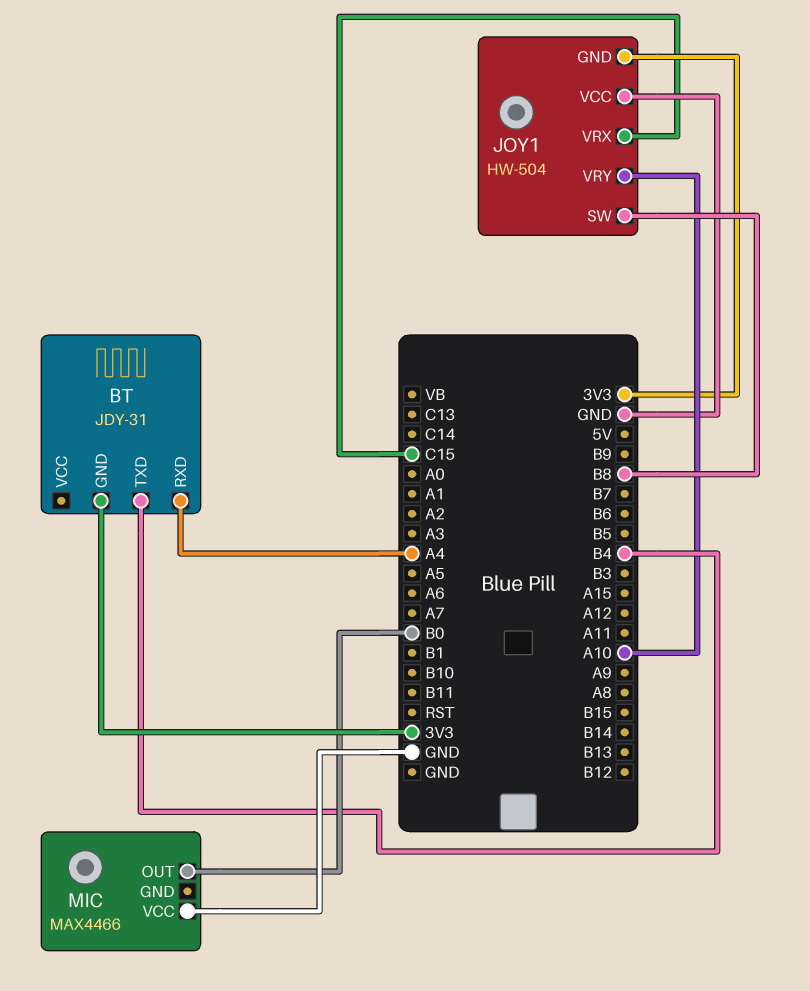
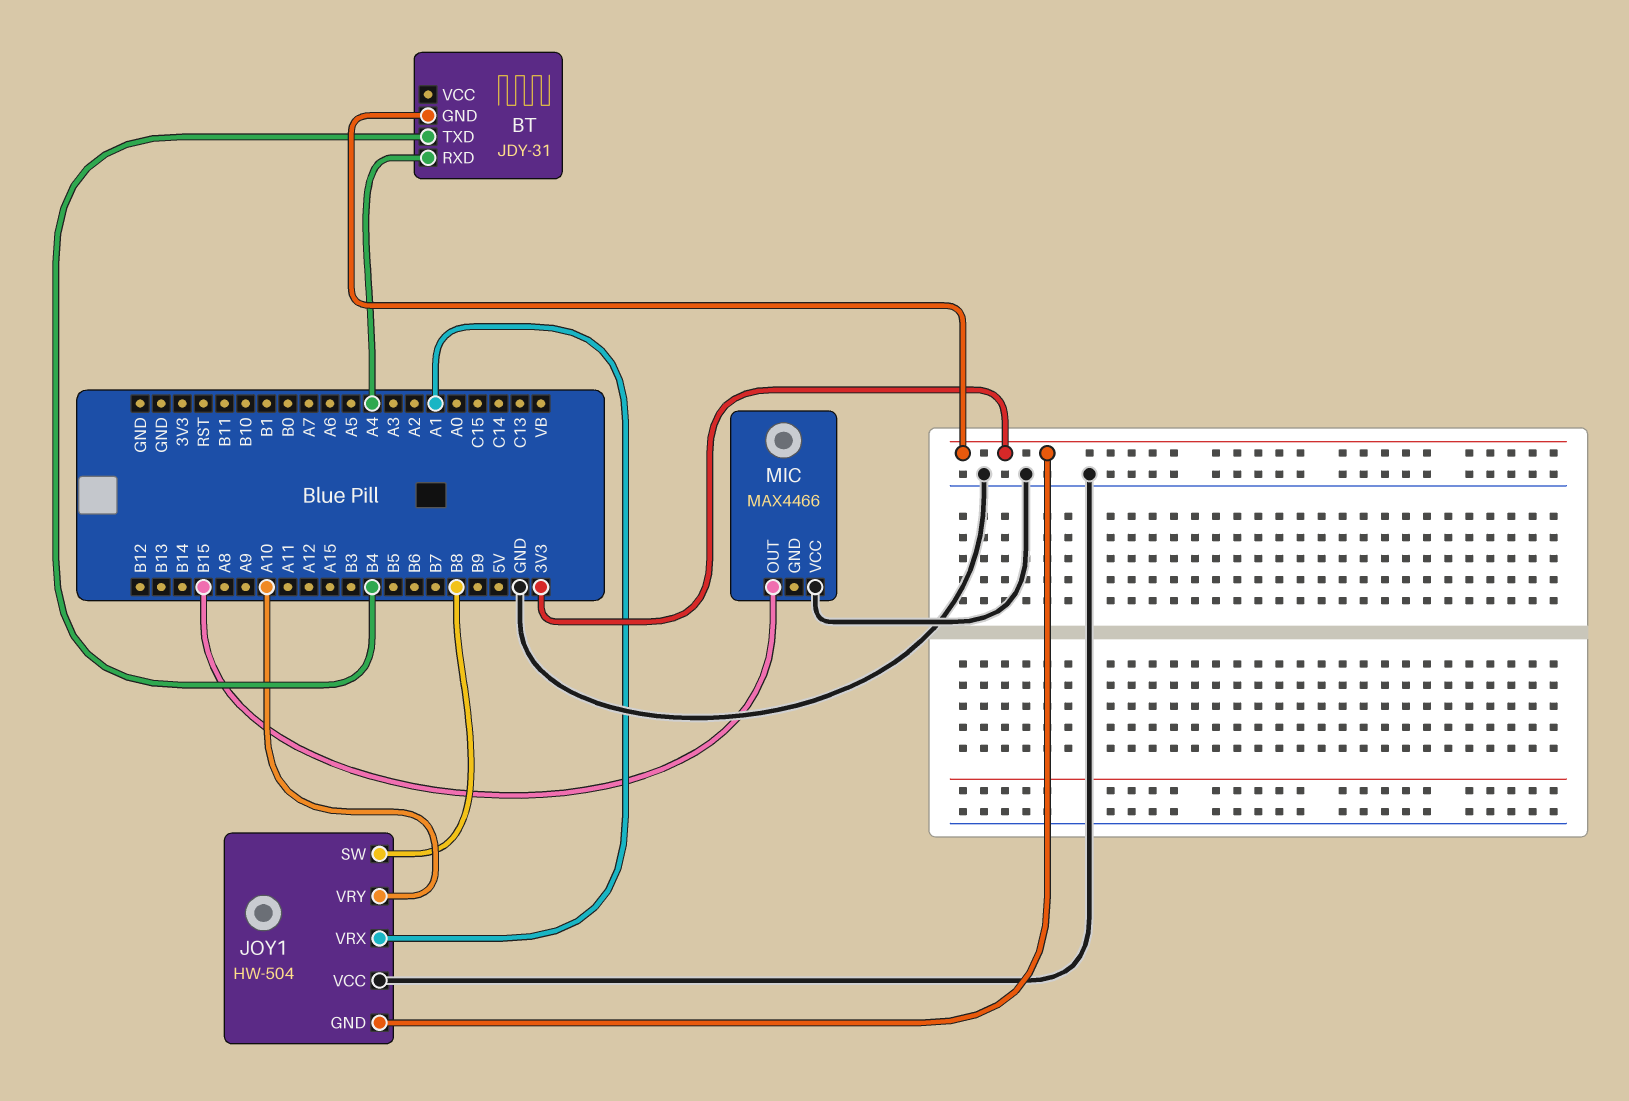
JOY1 pin VRX: C15 -> A1
MIC pin OUT: B0 -> B15

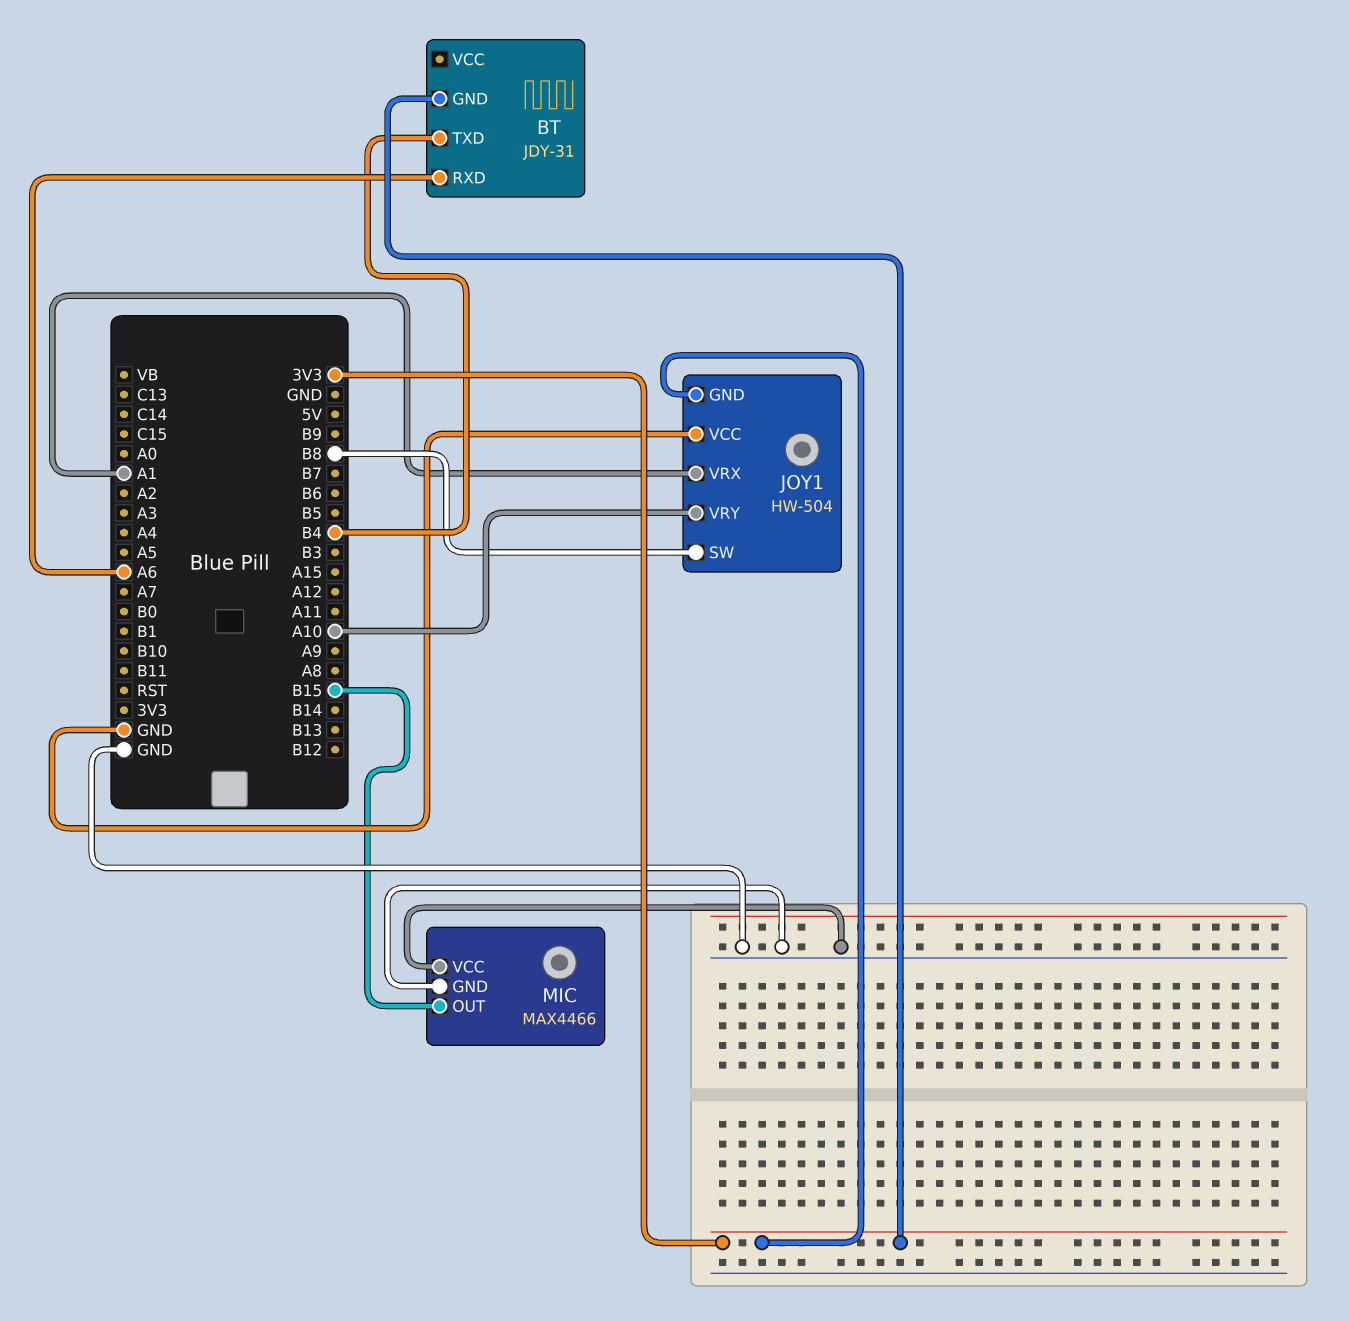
BT pin RXD: A4 -> A6
MIC pin GND: none -> GND

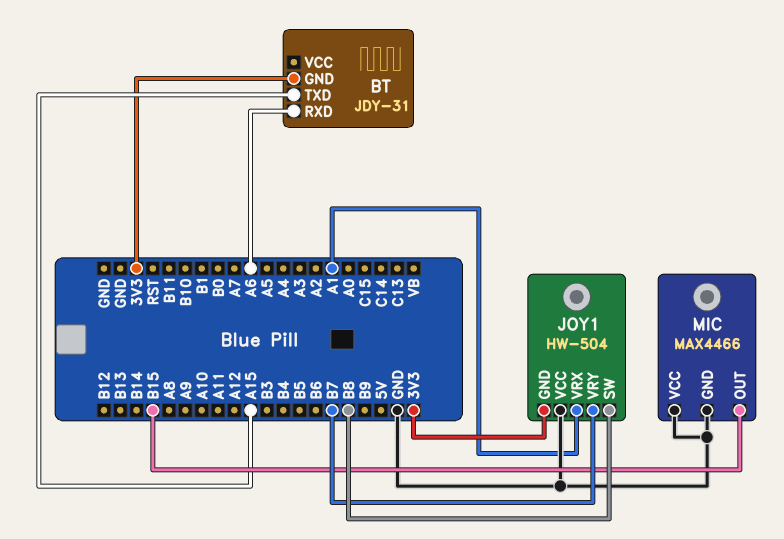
BT pin TXD: B4 -> A15
JOY1 pin VRY: A10 -> B7

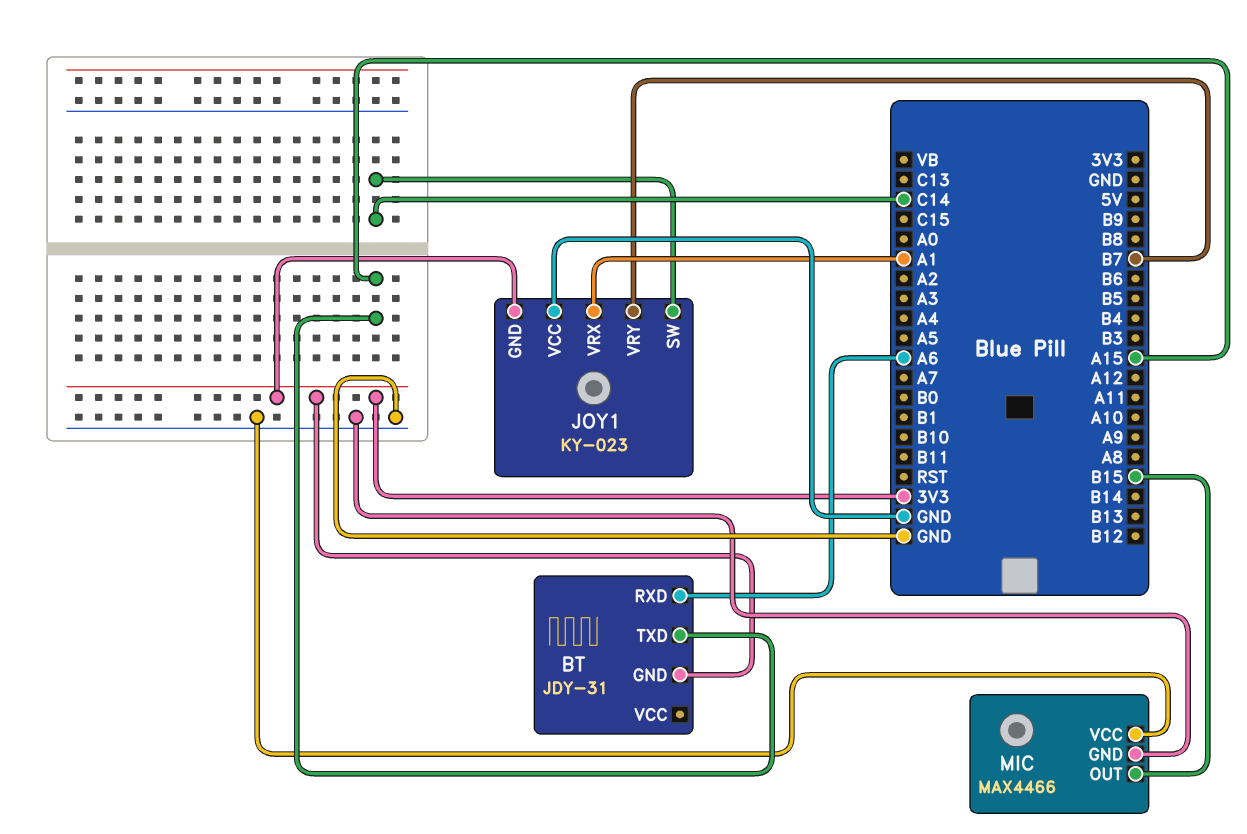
JOY1: HW-504 -> KY-023
JOY1 pin SW: B8 -> C14

